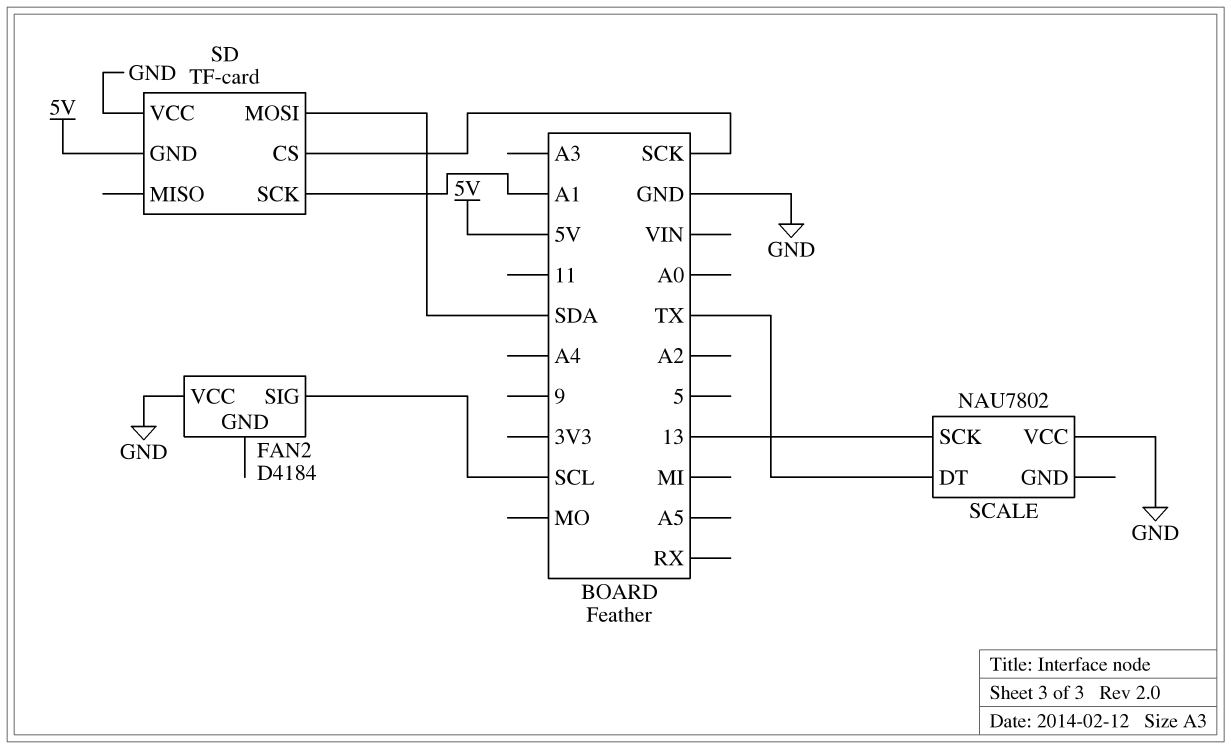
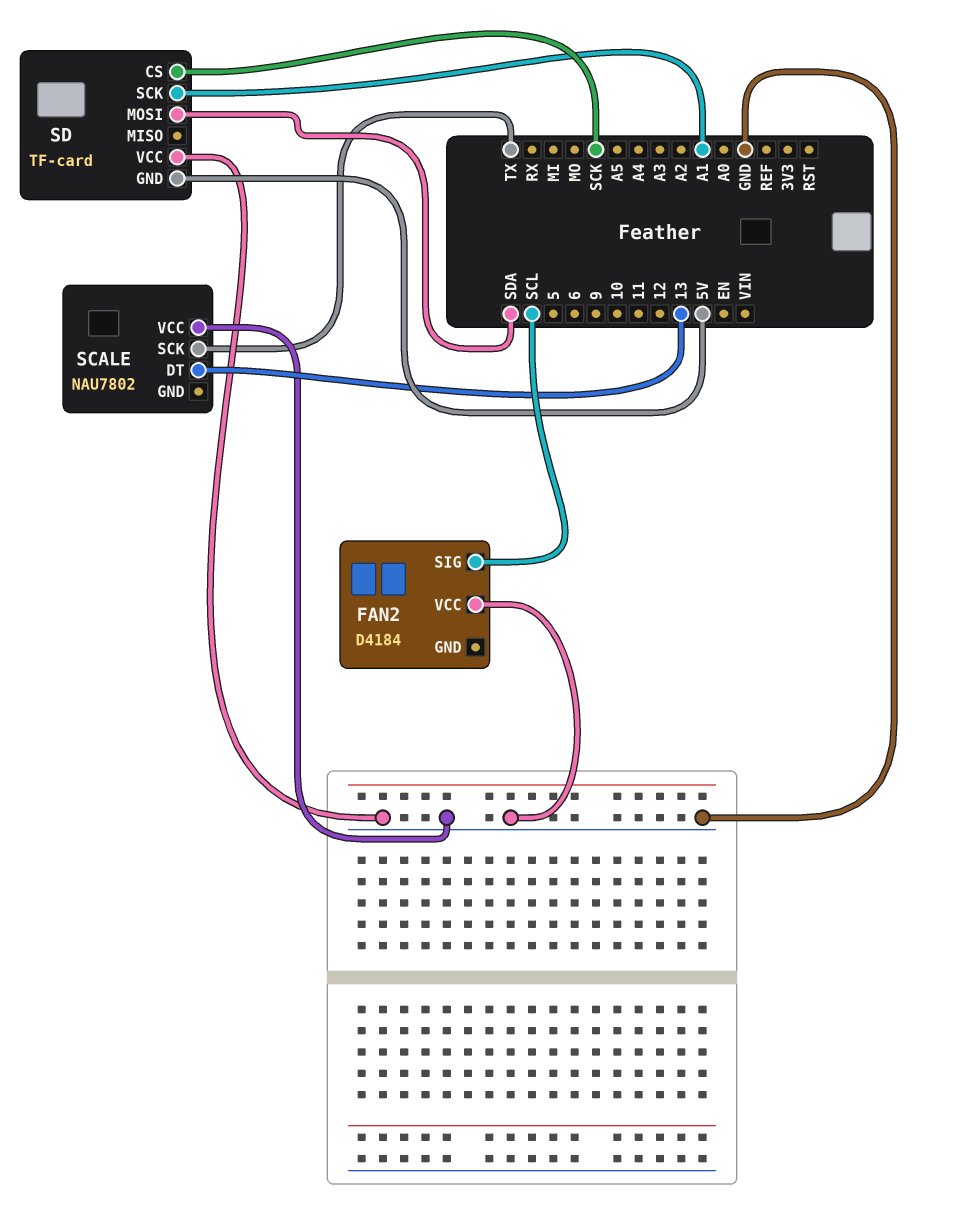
SCALE pin DT: TX -> 13
SCALE pin SCK: 13 -> TX

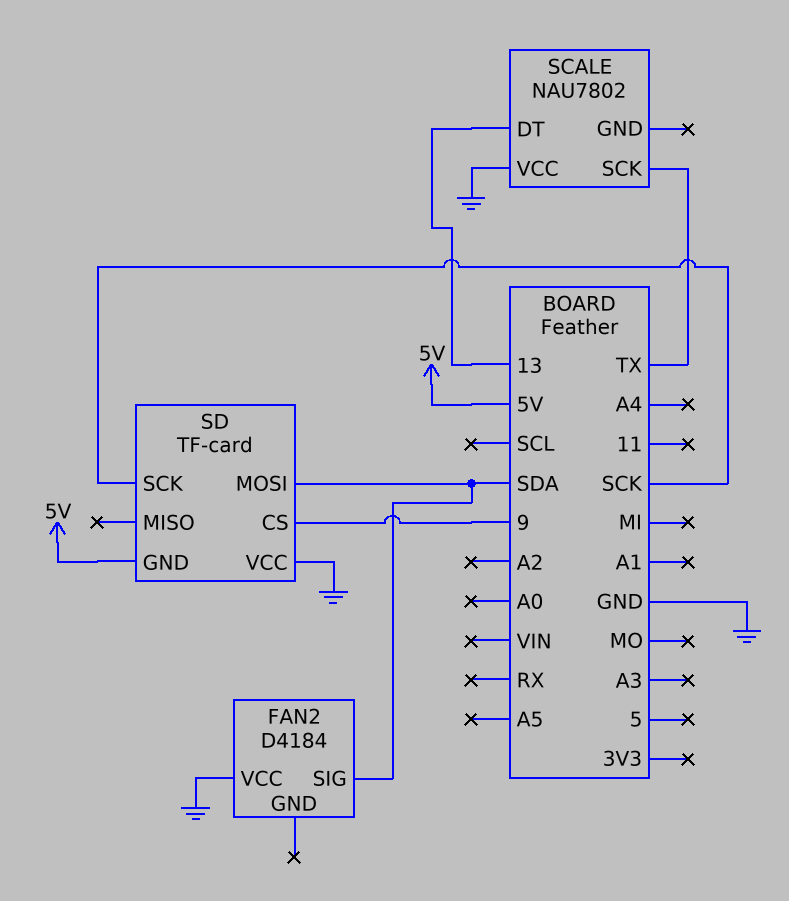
FAN2 pin SIG: SCL -> SDA
SD pin CS: SCK -> 9
SD pin SCK: A1 -> SCK

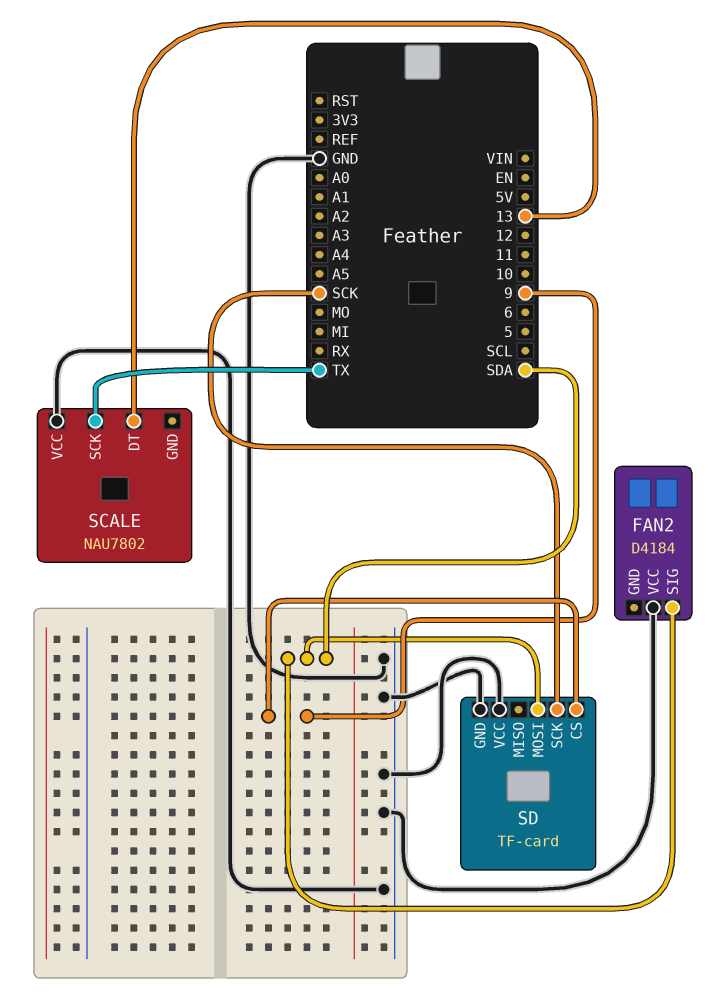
SD pin GND: 5V -> GND

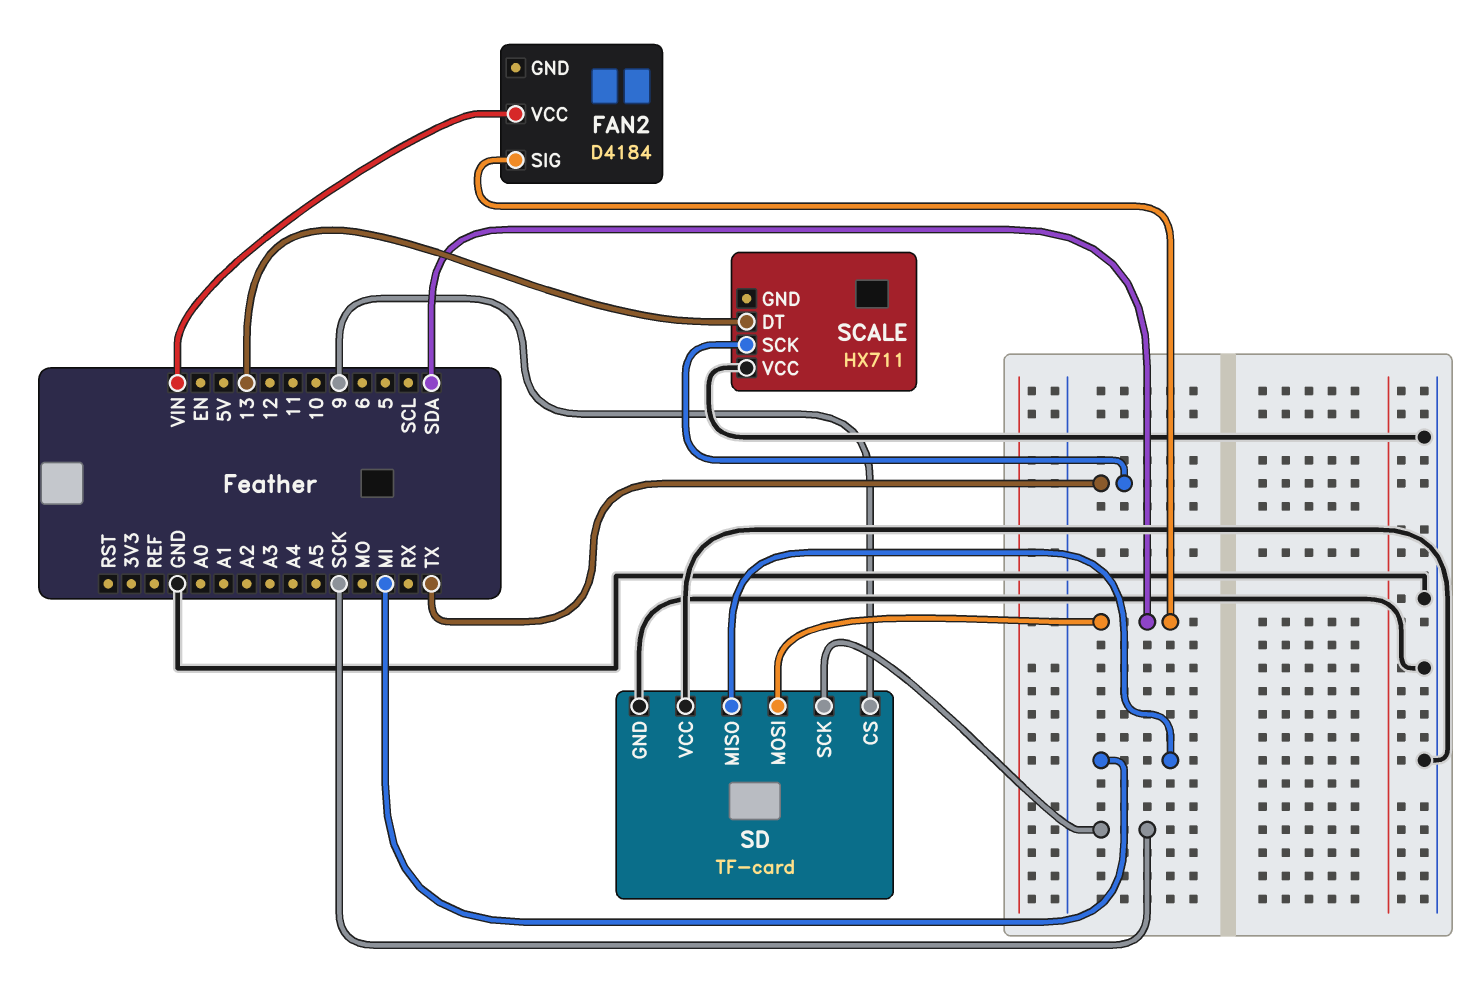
FAN2 pin VCC: GND -> VIN
SCALE: NAU7802 -> HX711
SD pin MISO: none -> MI

